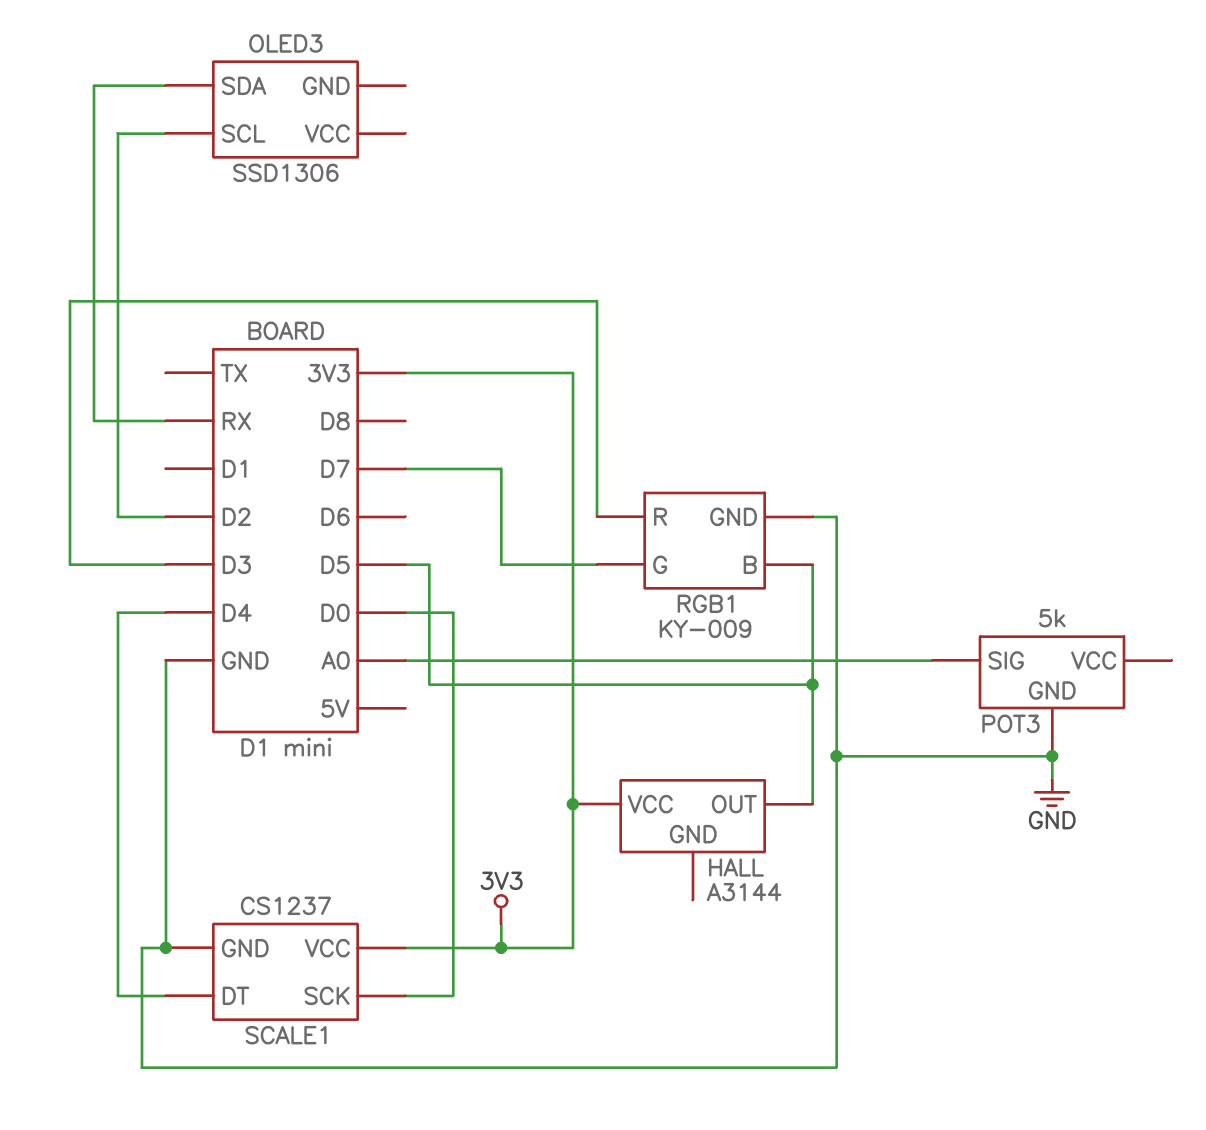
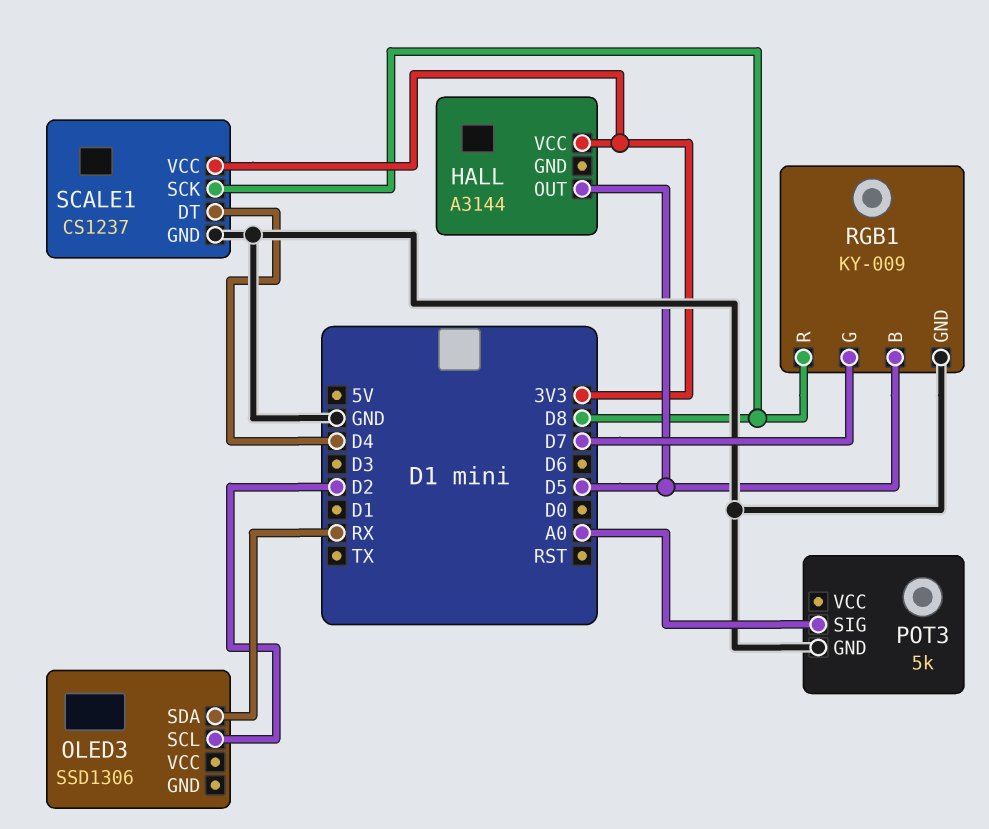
RGB1 pin R: D3 -> D8
SCALE1 pin SCK: D0 -> D8

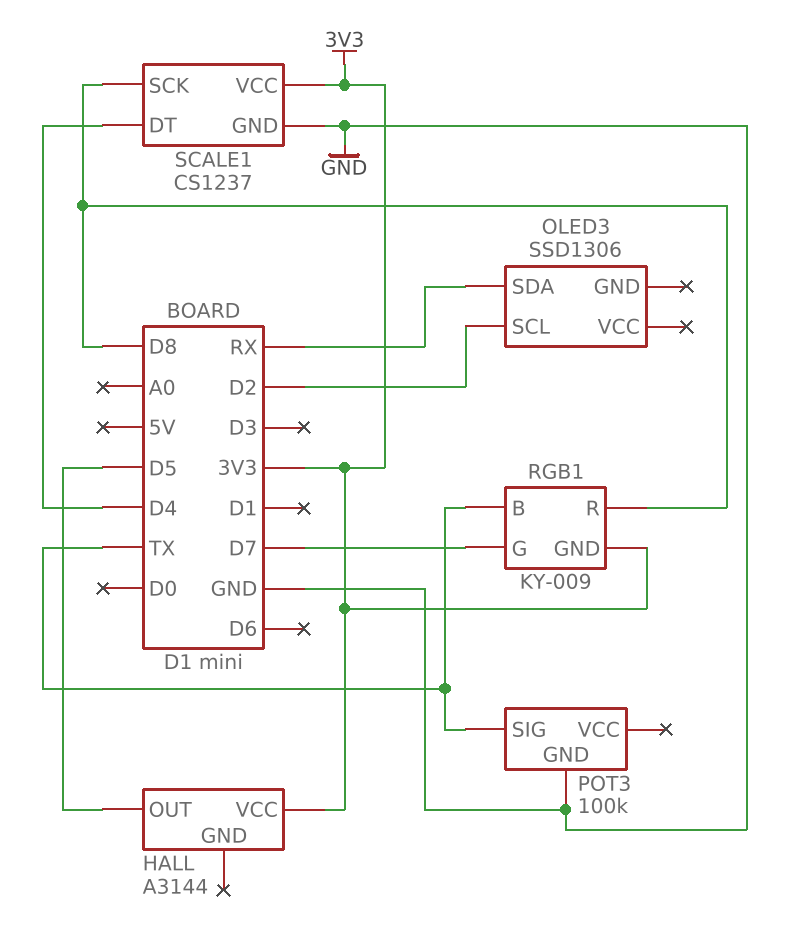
POT3: 5k -> 100k
POT3 pin SIG: A0 -> TX
RGB1 pin B: D5 -> TX
RGB1 pin GND: GND -> 3V3

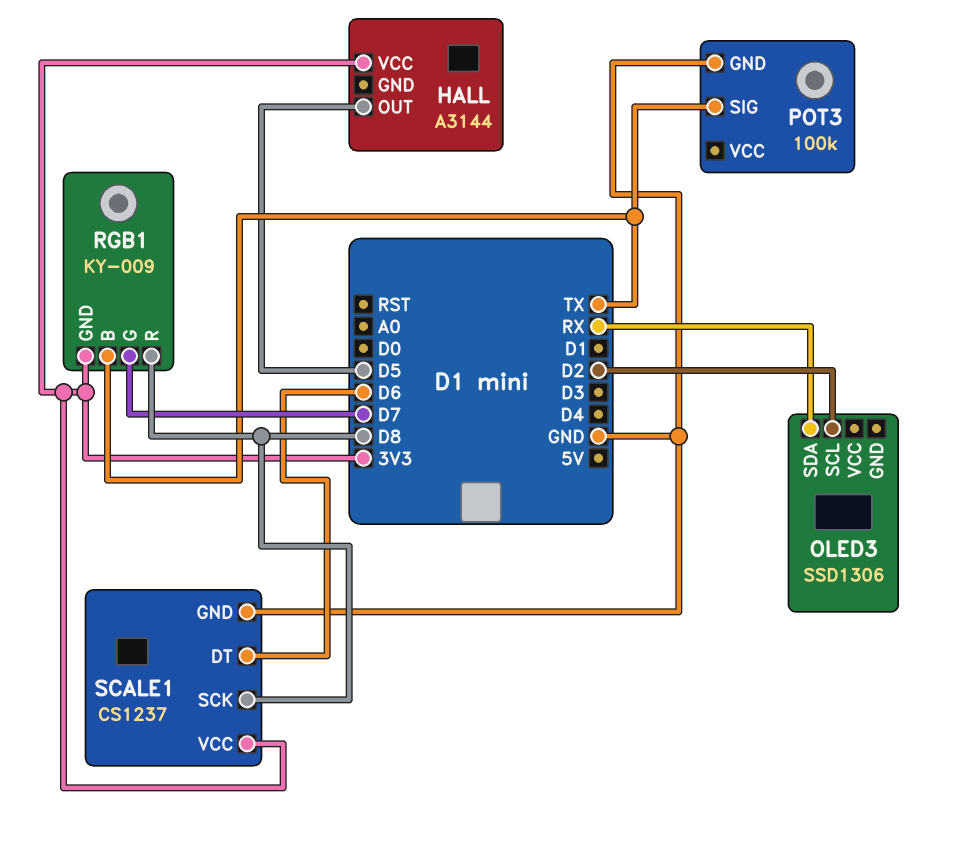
SCALE1 pin DT: D4 -> D6

